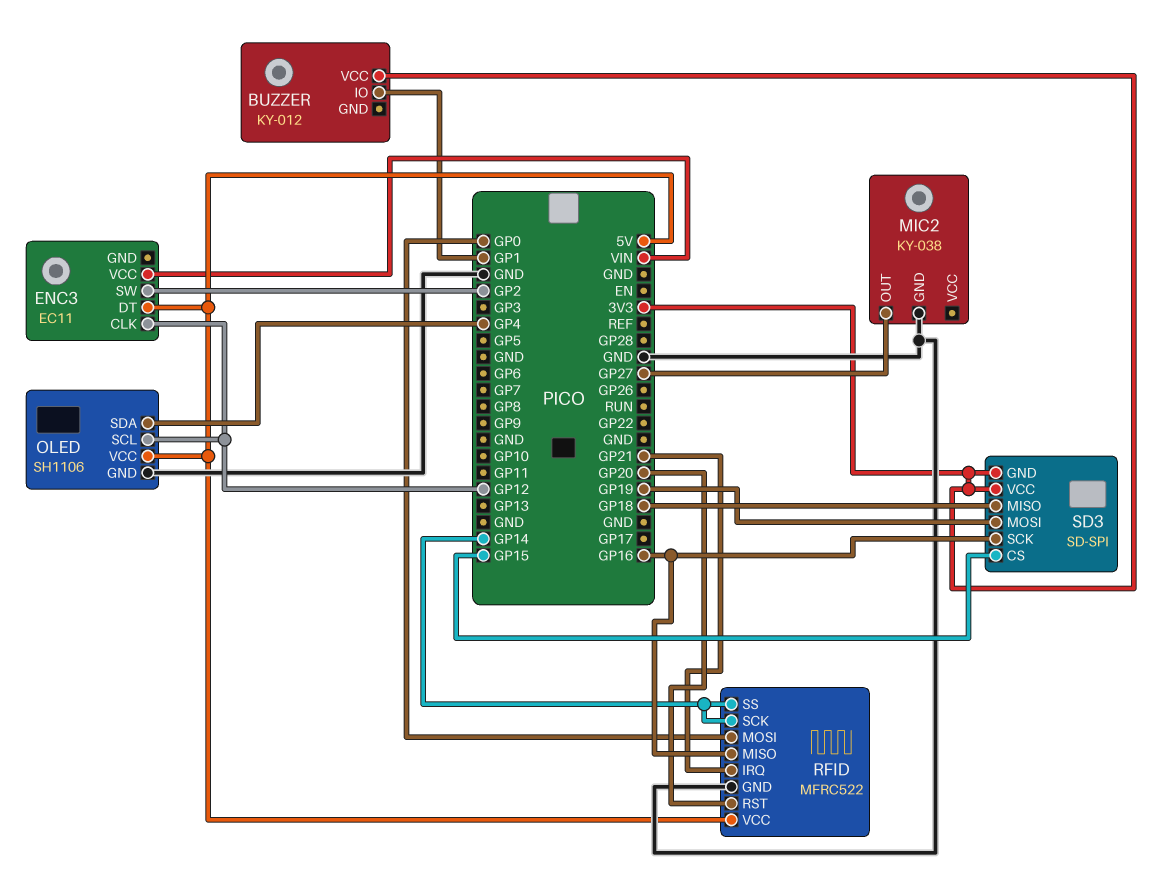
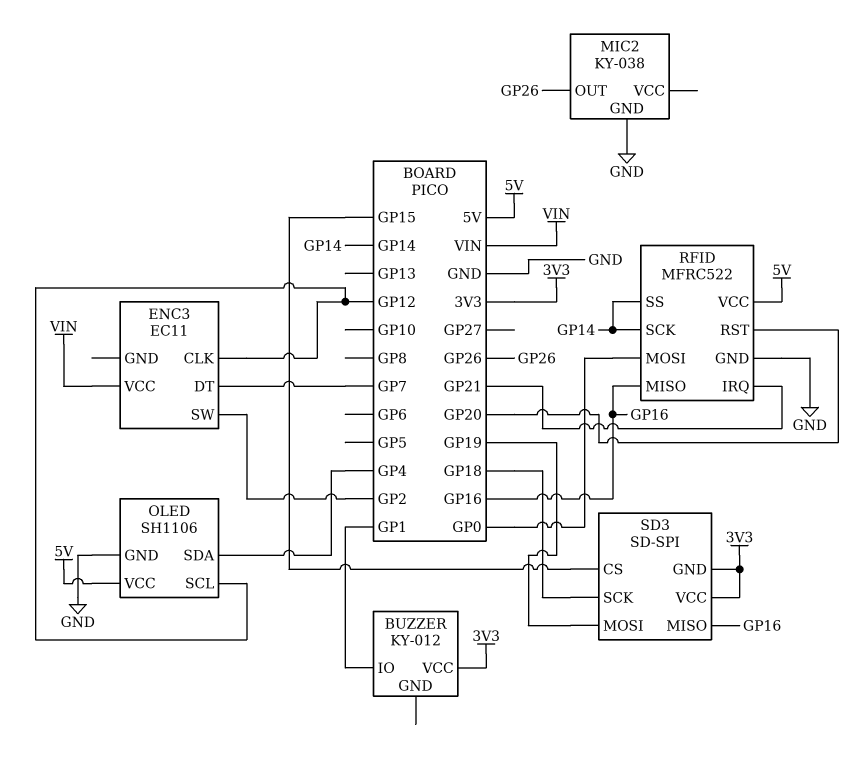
ENC3 pin DT: 5V -> GP7
MIC2 pin OUT: GP27 -> GP26
SD3 pin MISO: GP18 -> GP16
SD3 pin SCK: GP16 -> GP18

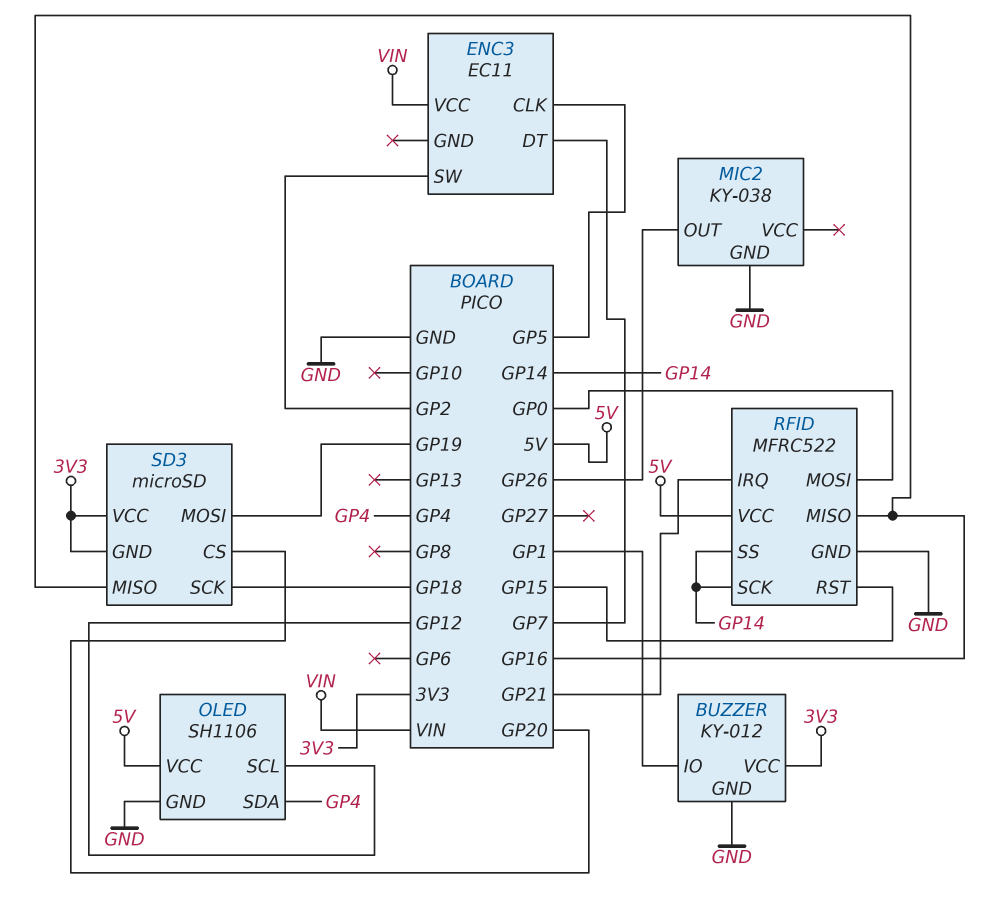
BUZZER pin GND: none -> GND
ENC3 pin CLK: GP12 -> GP5
RFID pin RST: GP20 -> GP15
SD3: SD-SPI -> microSD
SD3 pin CS: GP15 -> GP20

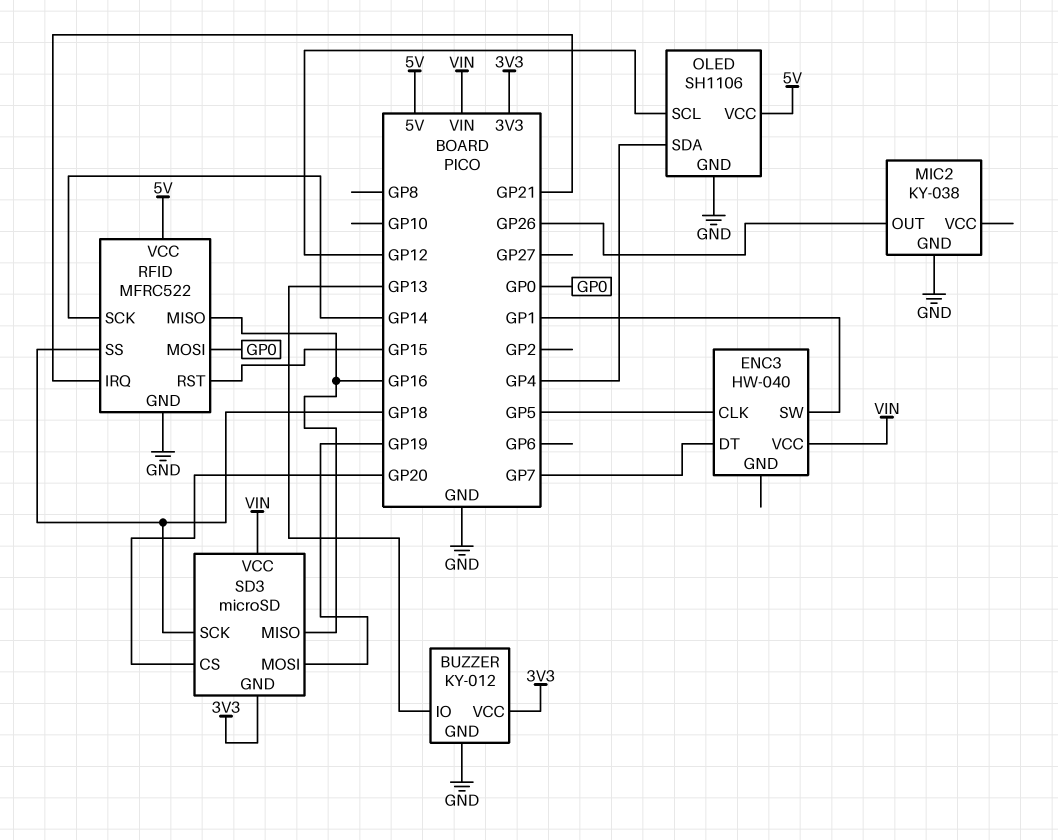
BUZZER pin IO: GP1 -> GP13
ENC3: EC11 -> HW-040
ENC3 pin SW: GP2 -> GP1
RFID pin SS: GP14 -> GP18
SD3 pin VCC: 3V3 -> VIN

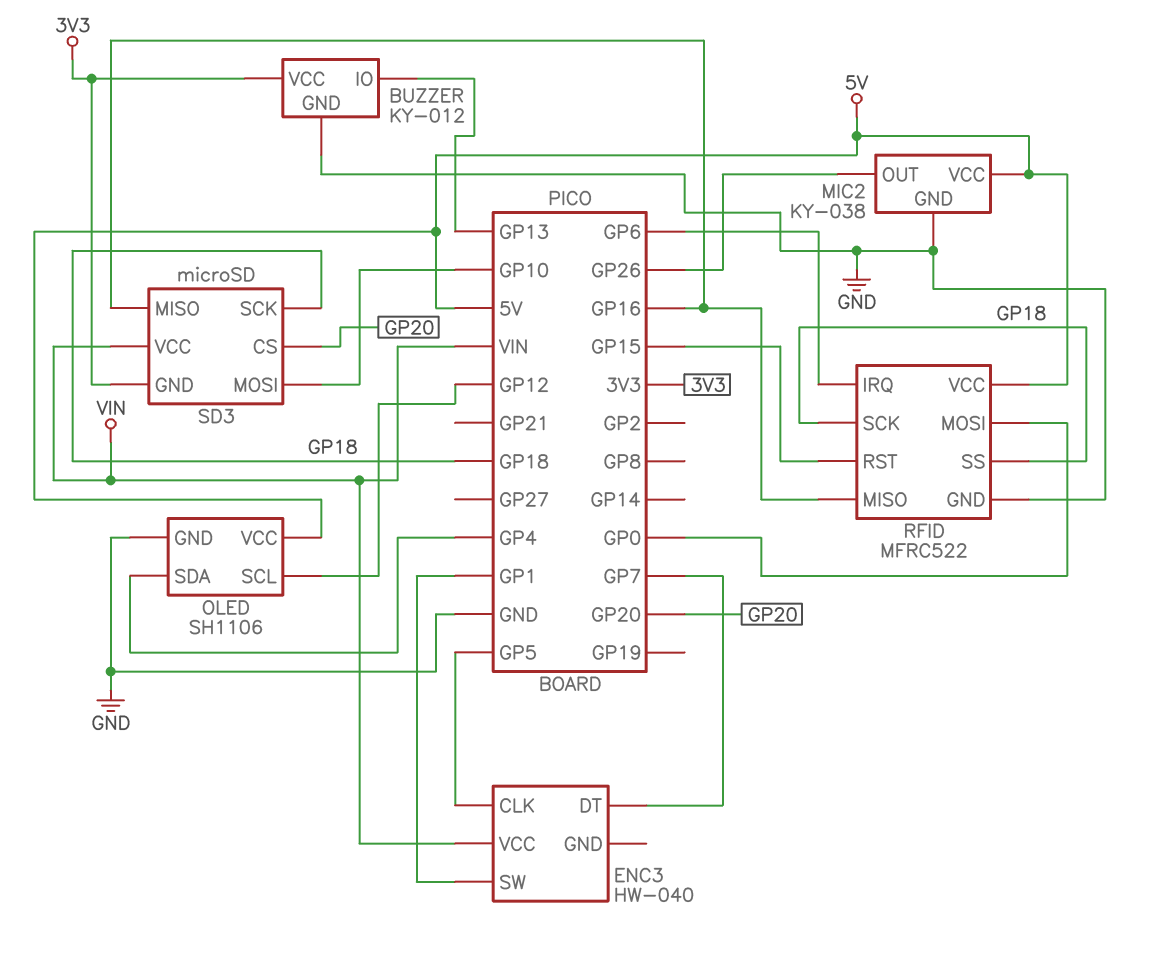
MIC2 pin VCC: none -> 5V
RFID pin IRQ: GP21 -> GP6
RFID pin SCK: GP14 -> GP18
SD3 pin MOSI: GP19 -> GP10

